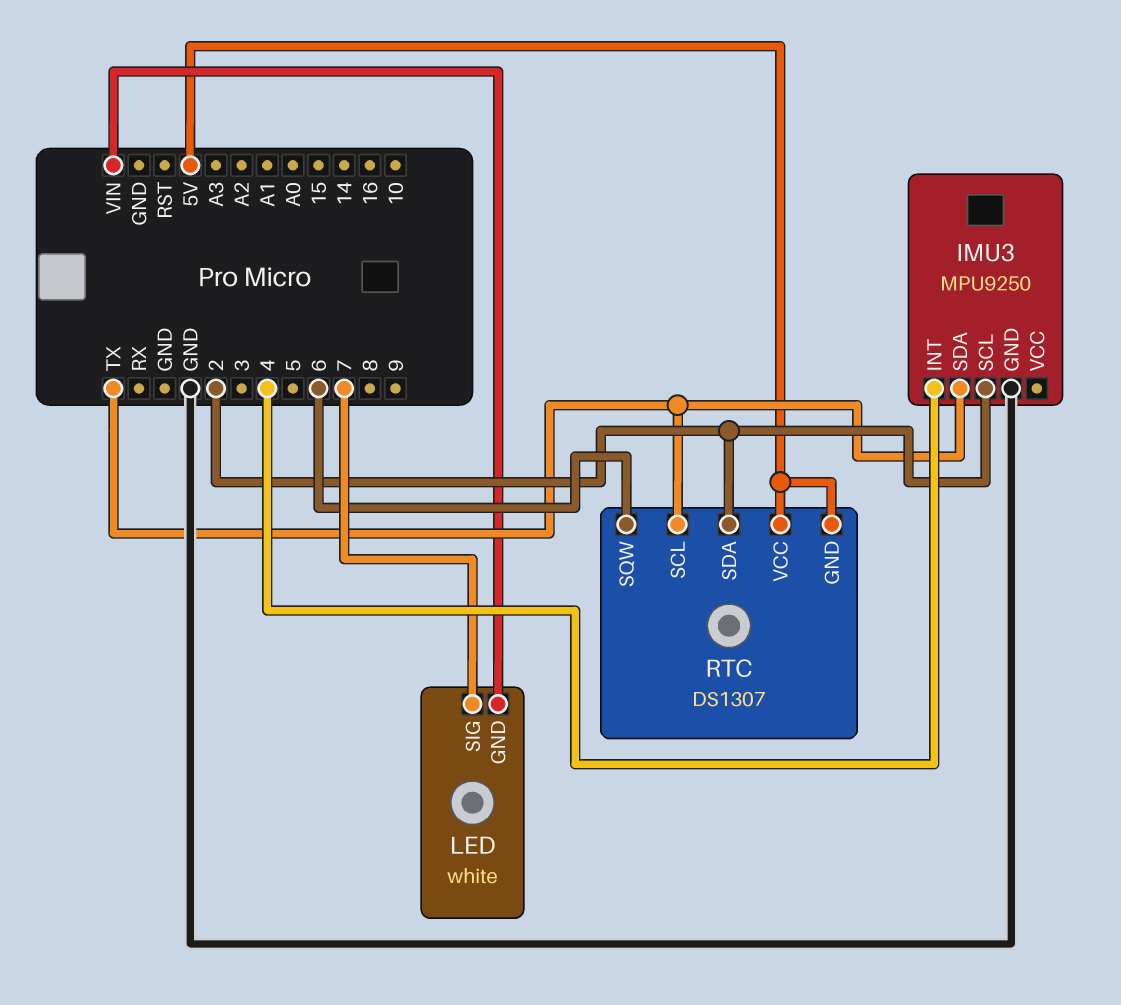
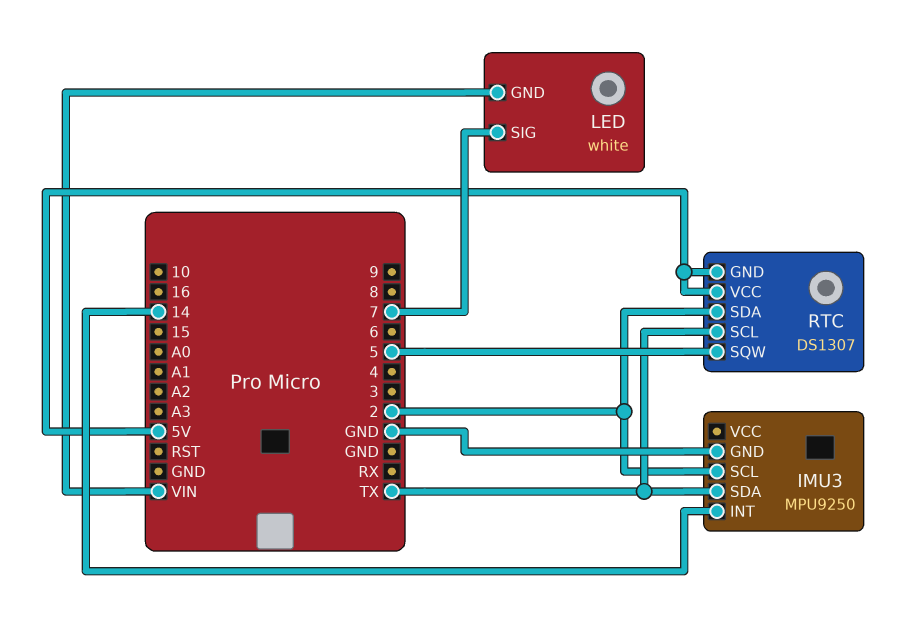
IMU3 pin INT: 4 -> 14
RTC pin SQW: 6 -> 5

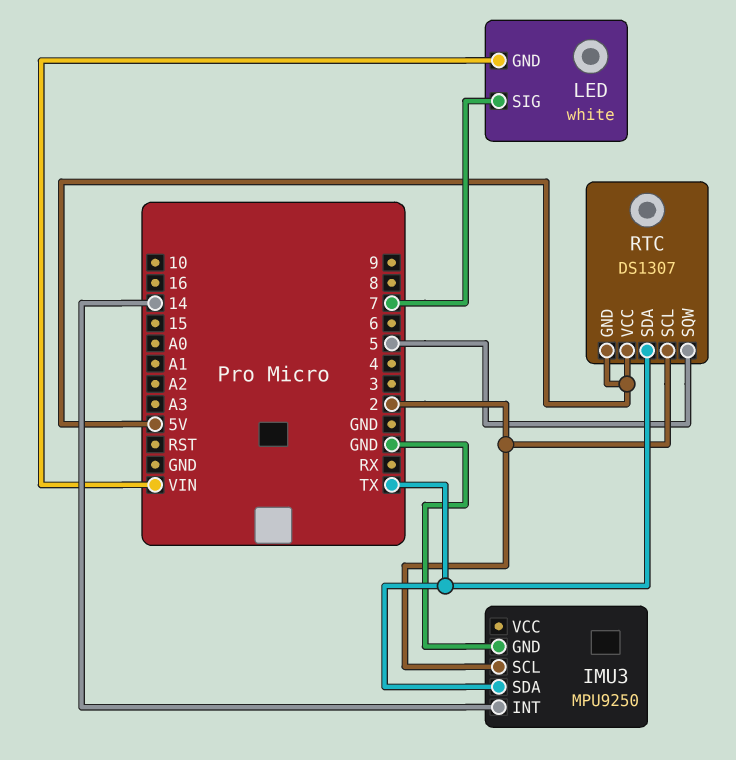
RTC pin SCL: TX -> 2
RTC pin SDA: 2 -> TX

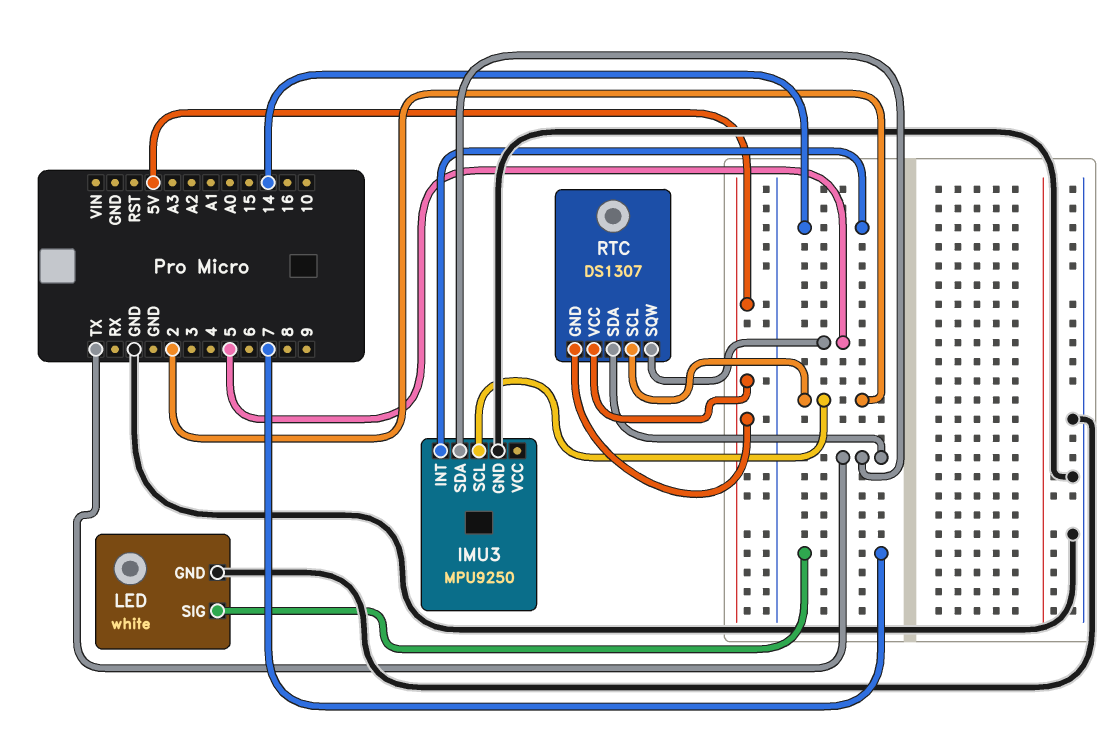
LED pin GND: VIN -> GND

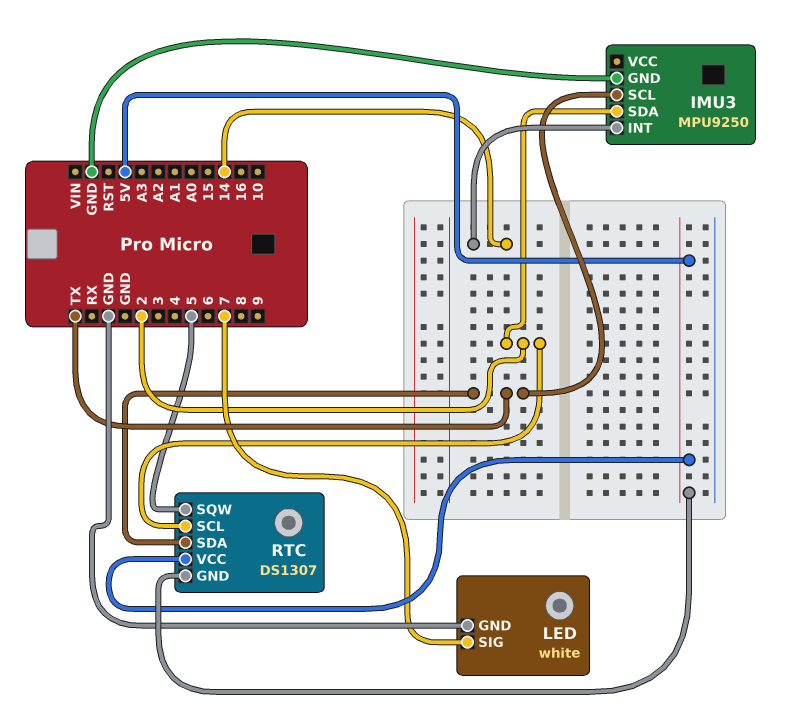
IMU3 pin SCL: 2 -> TX
IMU3 pin SDA: TX -> 2

